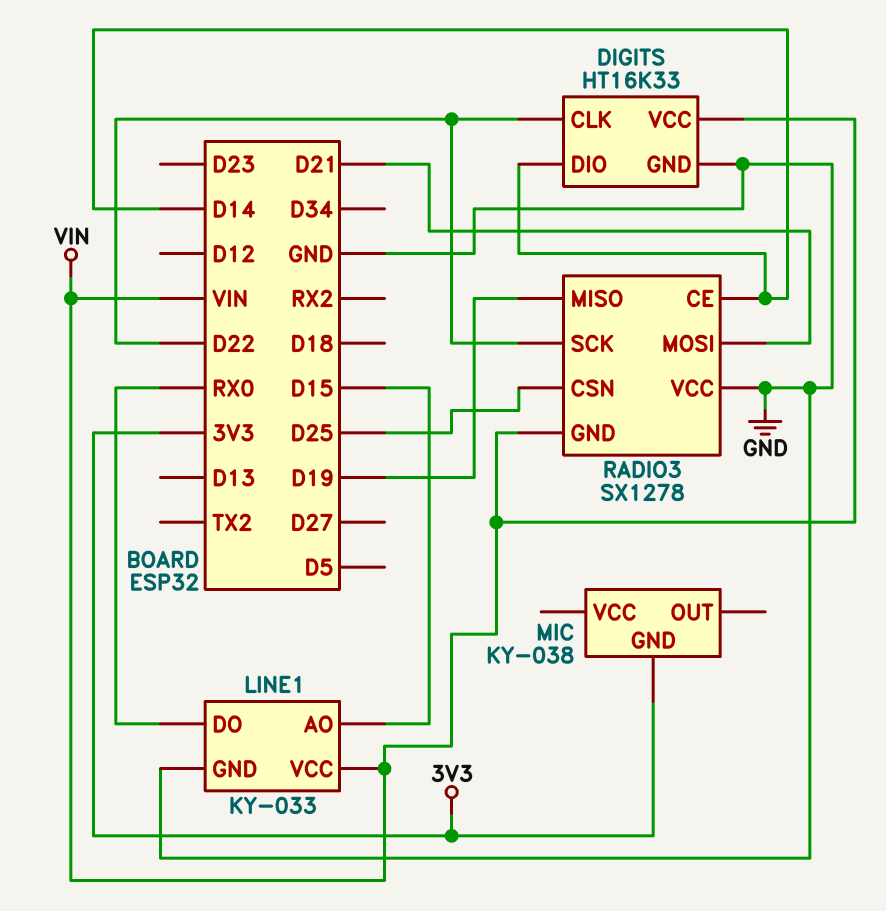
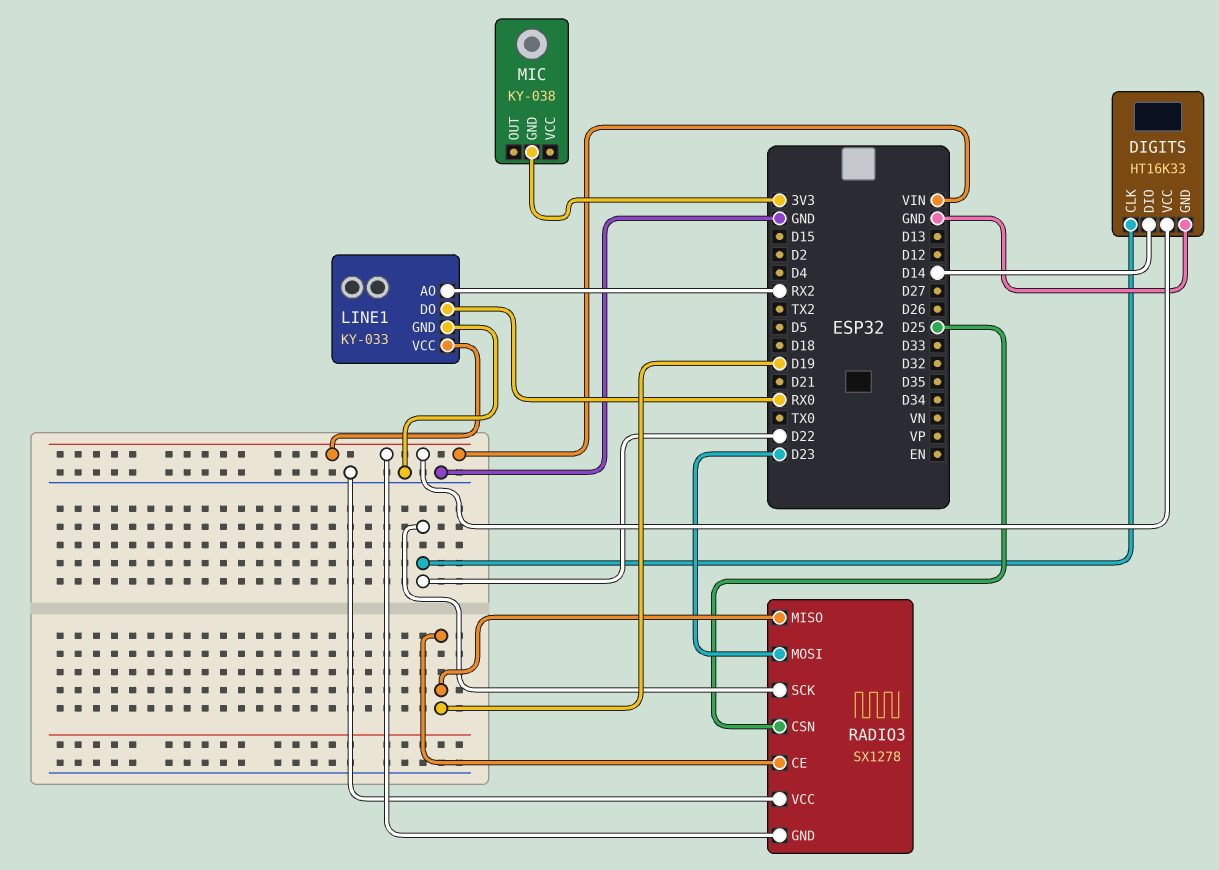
LINE1 pin AO: D15 -> RX2
RADIO3 pin CE: D14 -> D19
RADIO3 pin MOSI: D21 -> D23

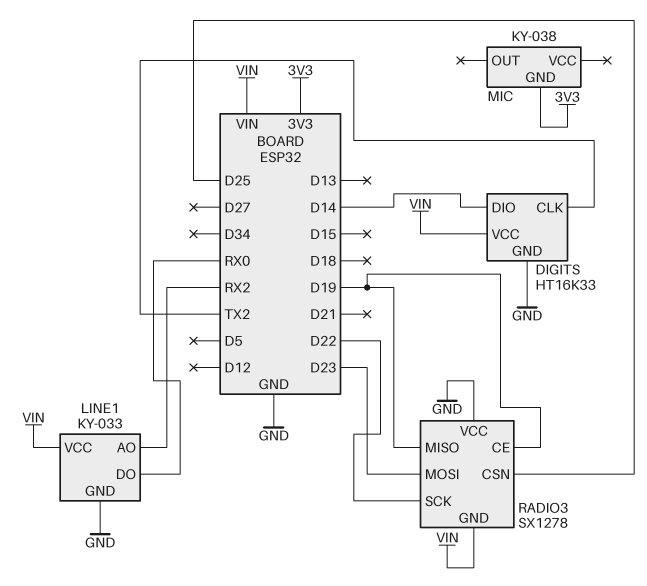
DIGITS pin CLK: D22 -> TX2

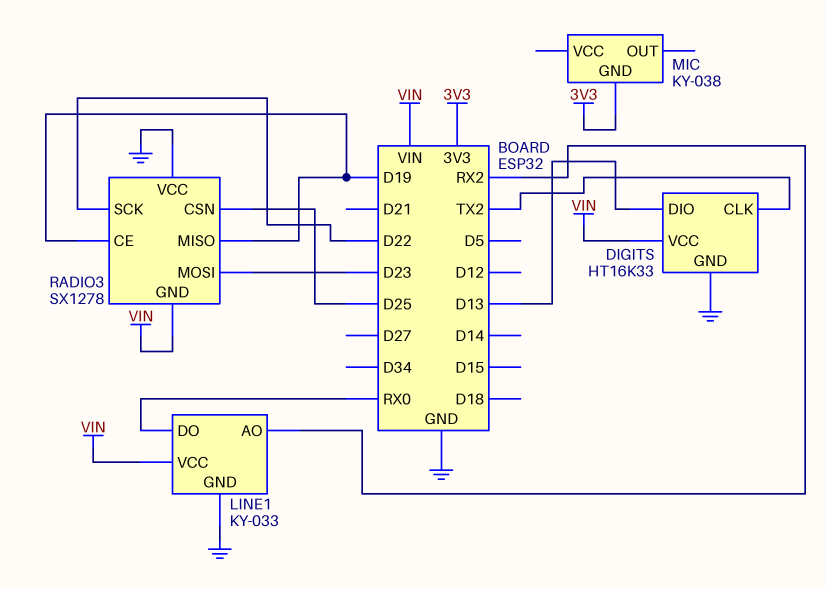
DIGITS pin DIO: D14 -> D13

